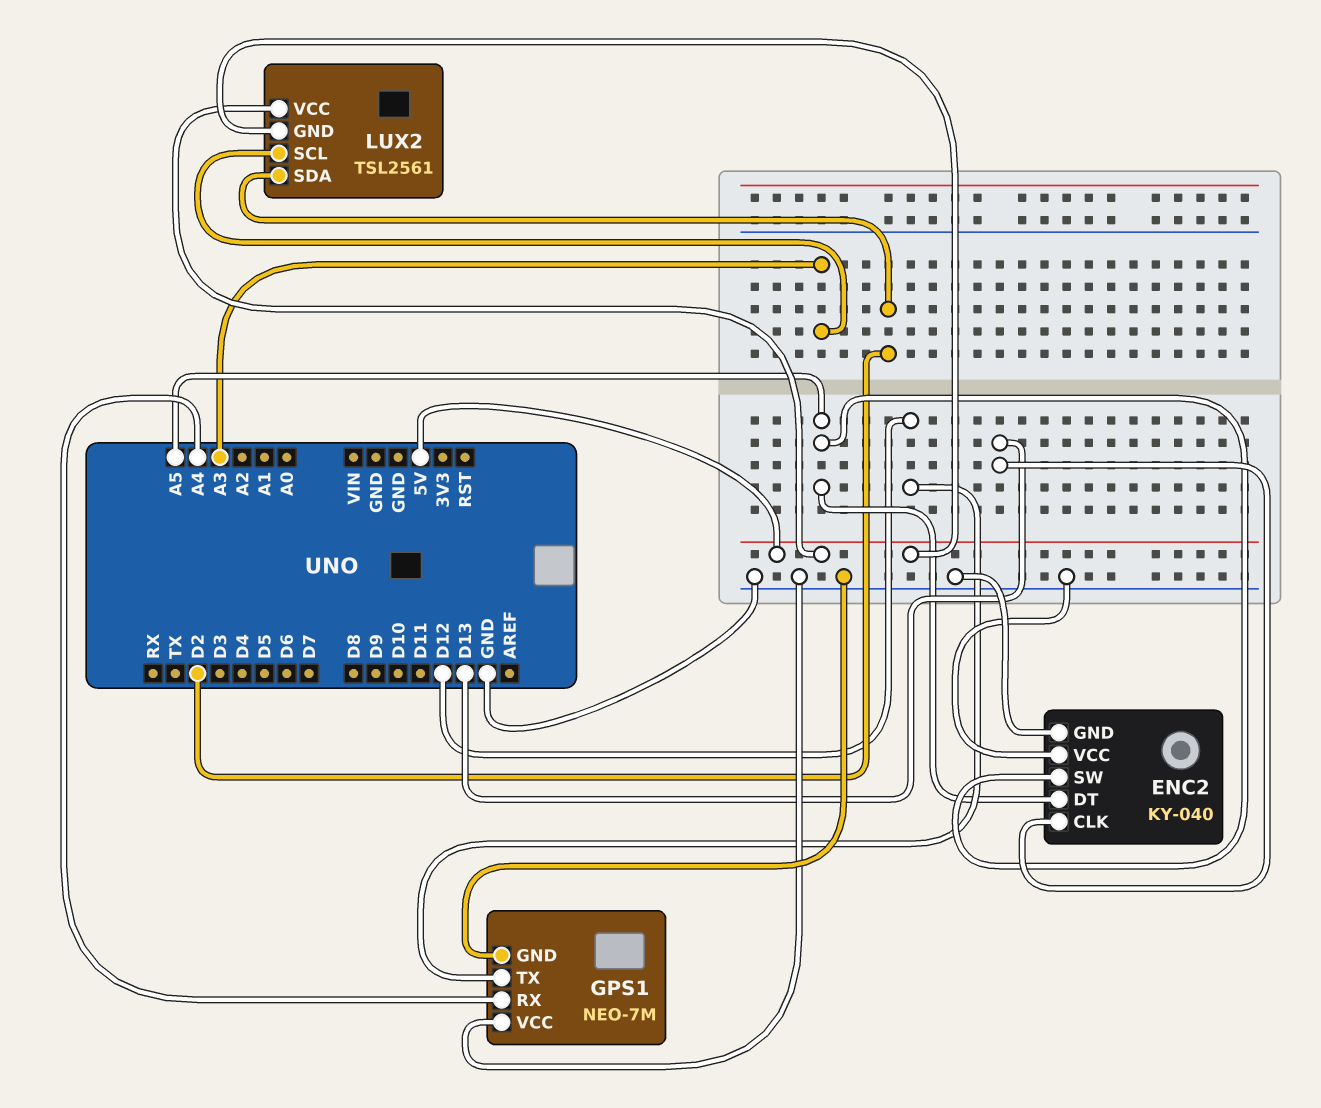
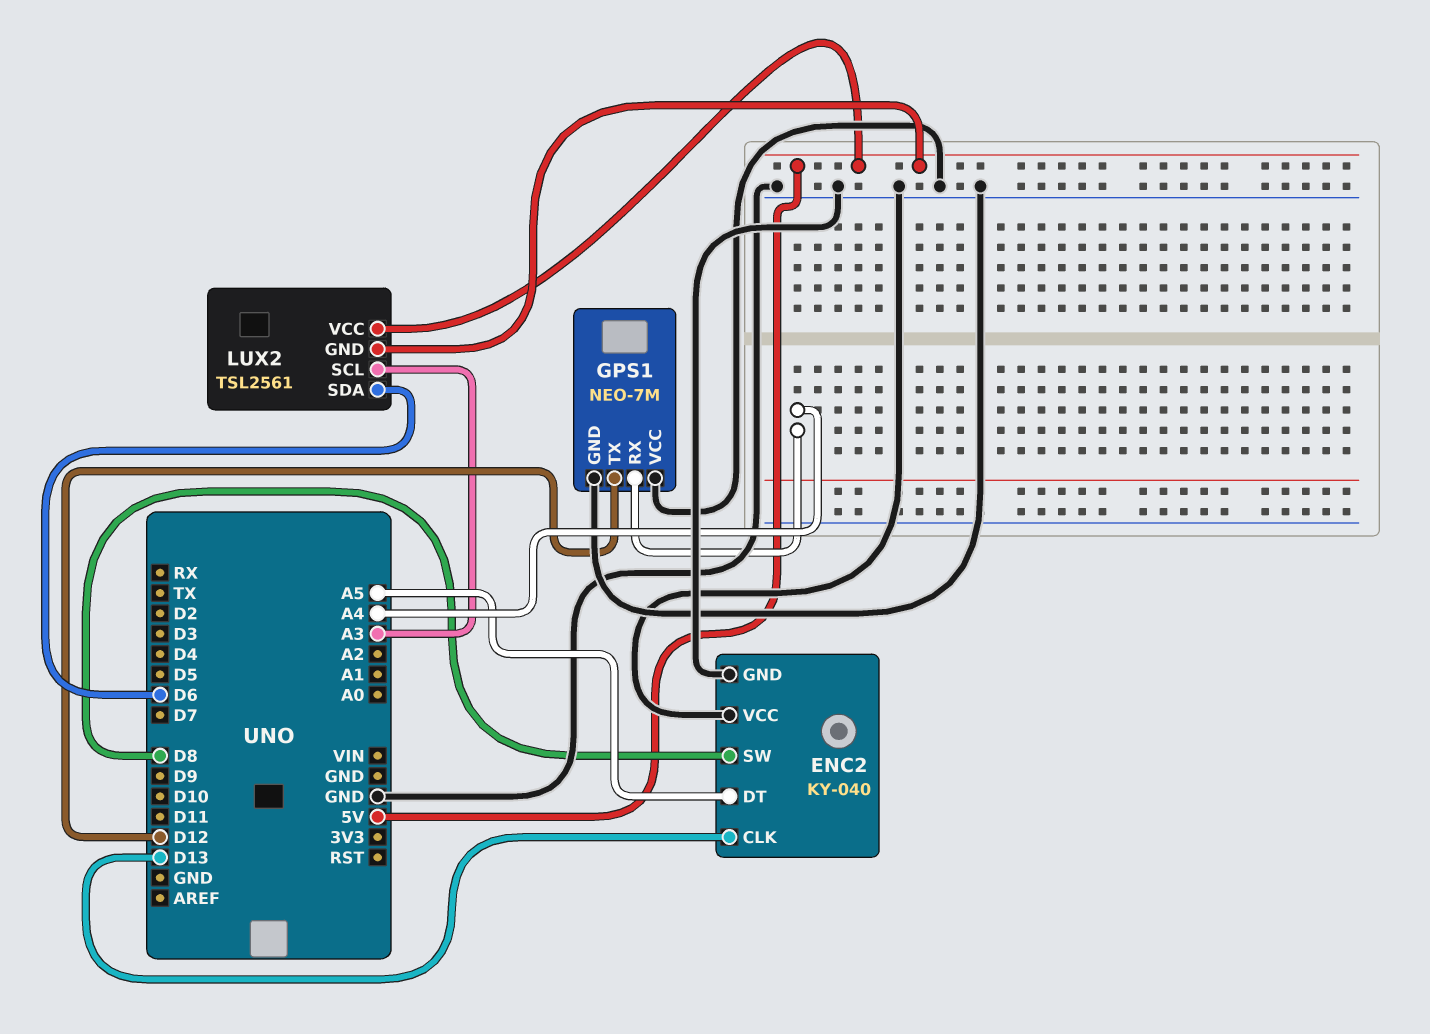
ENC2 pin SW: A5 -> D8
LUX2 pin SDA: D2 -> D6

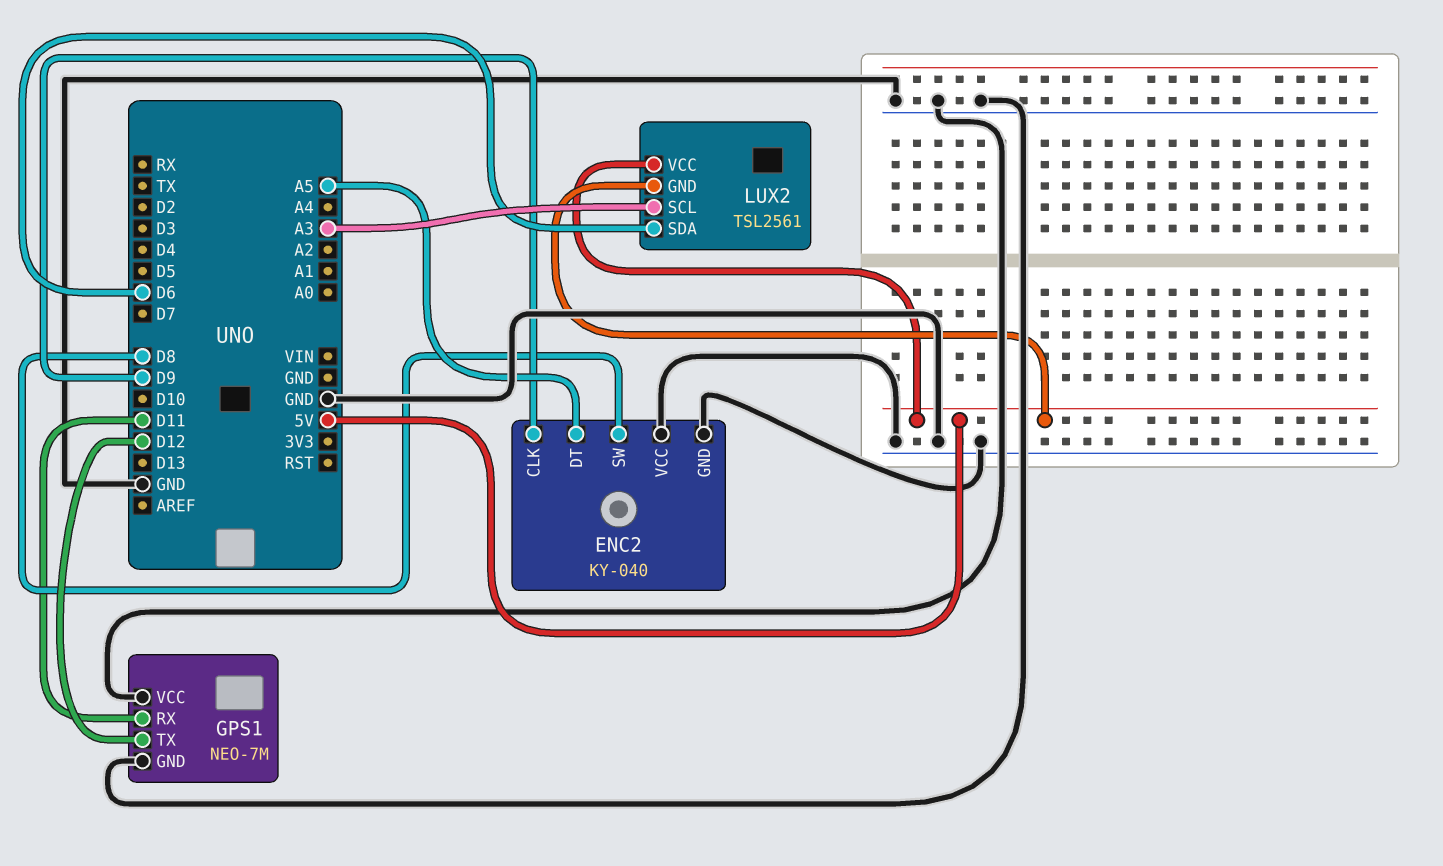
ENC2 pin CLK: D13 -> D9
GPS1 pin RX: A4 -> D11

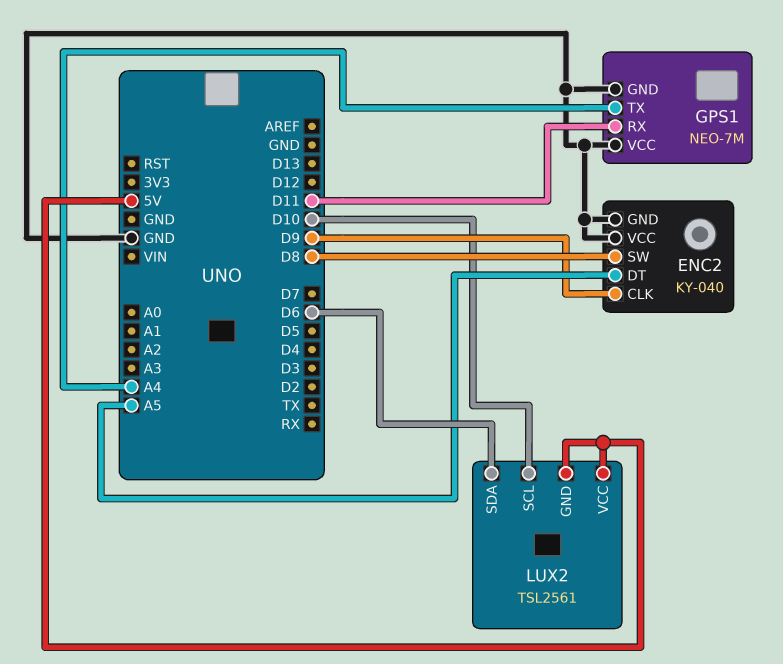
GPS1 pin TX: D12 -> A4
LUX2 pin SCL: A3 -> D10

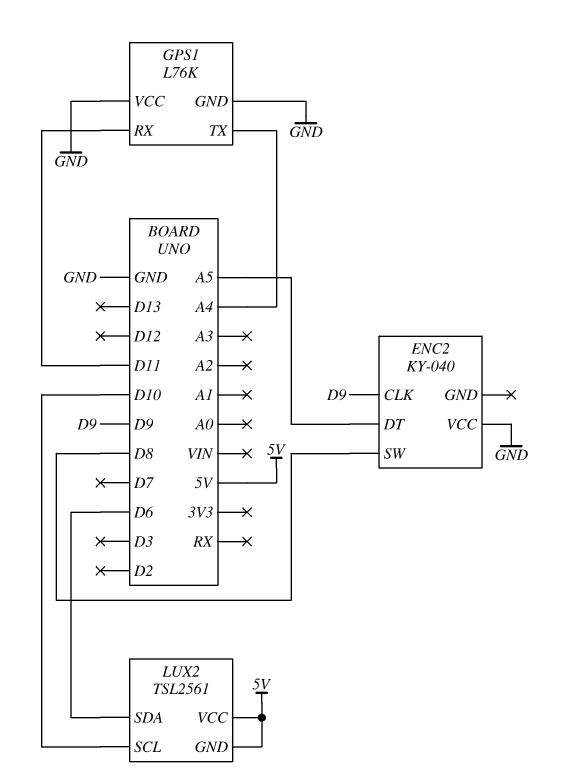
ENC2 pin GND: GND -> none
GPS1: NEO-7M -> L76K

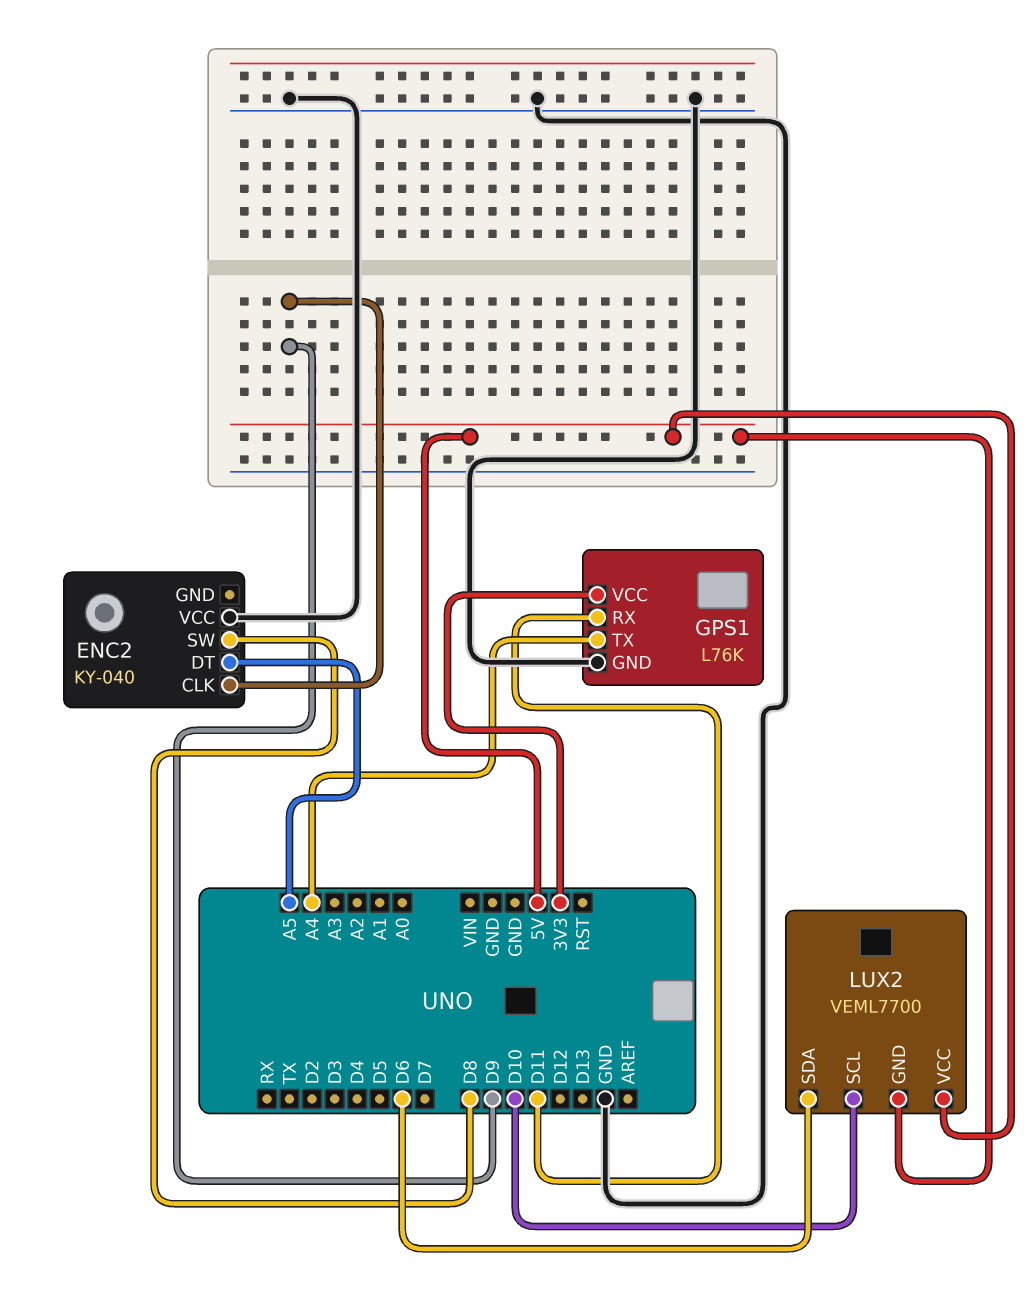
GPS1 pin VCC: GND -> 3V3
LUX2: TSL2561 -> VEML7700

